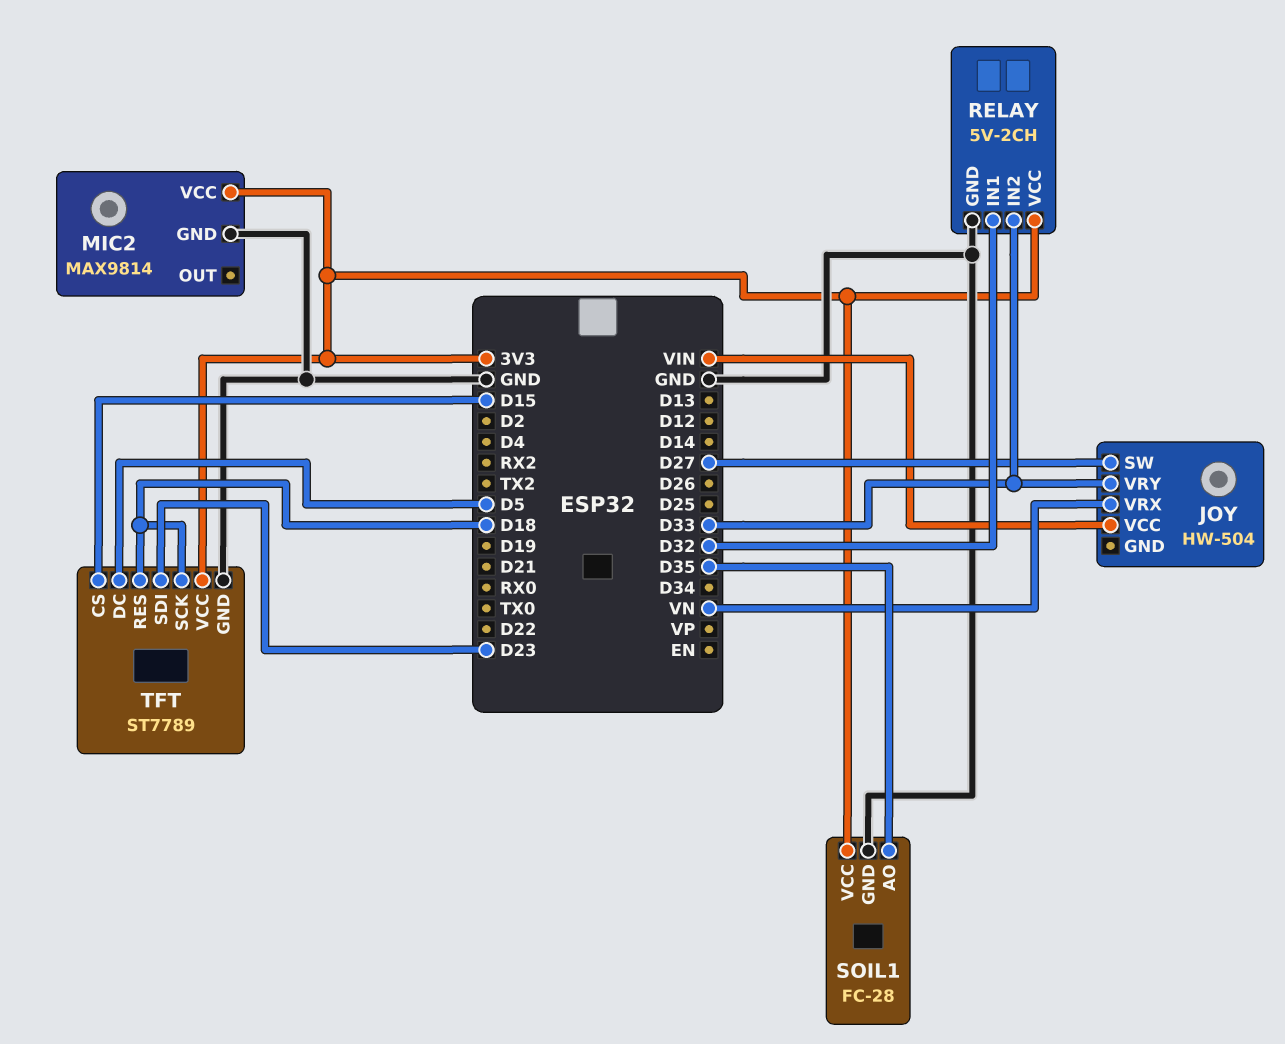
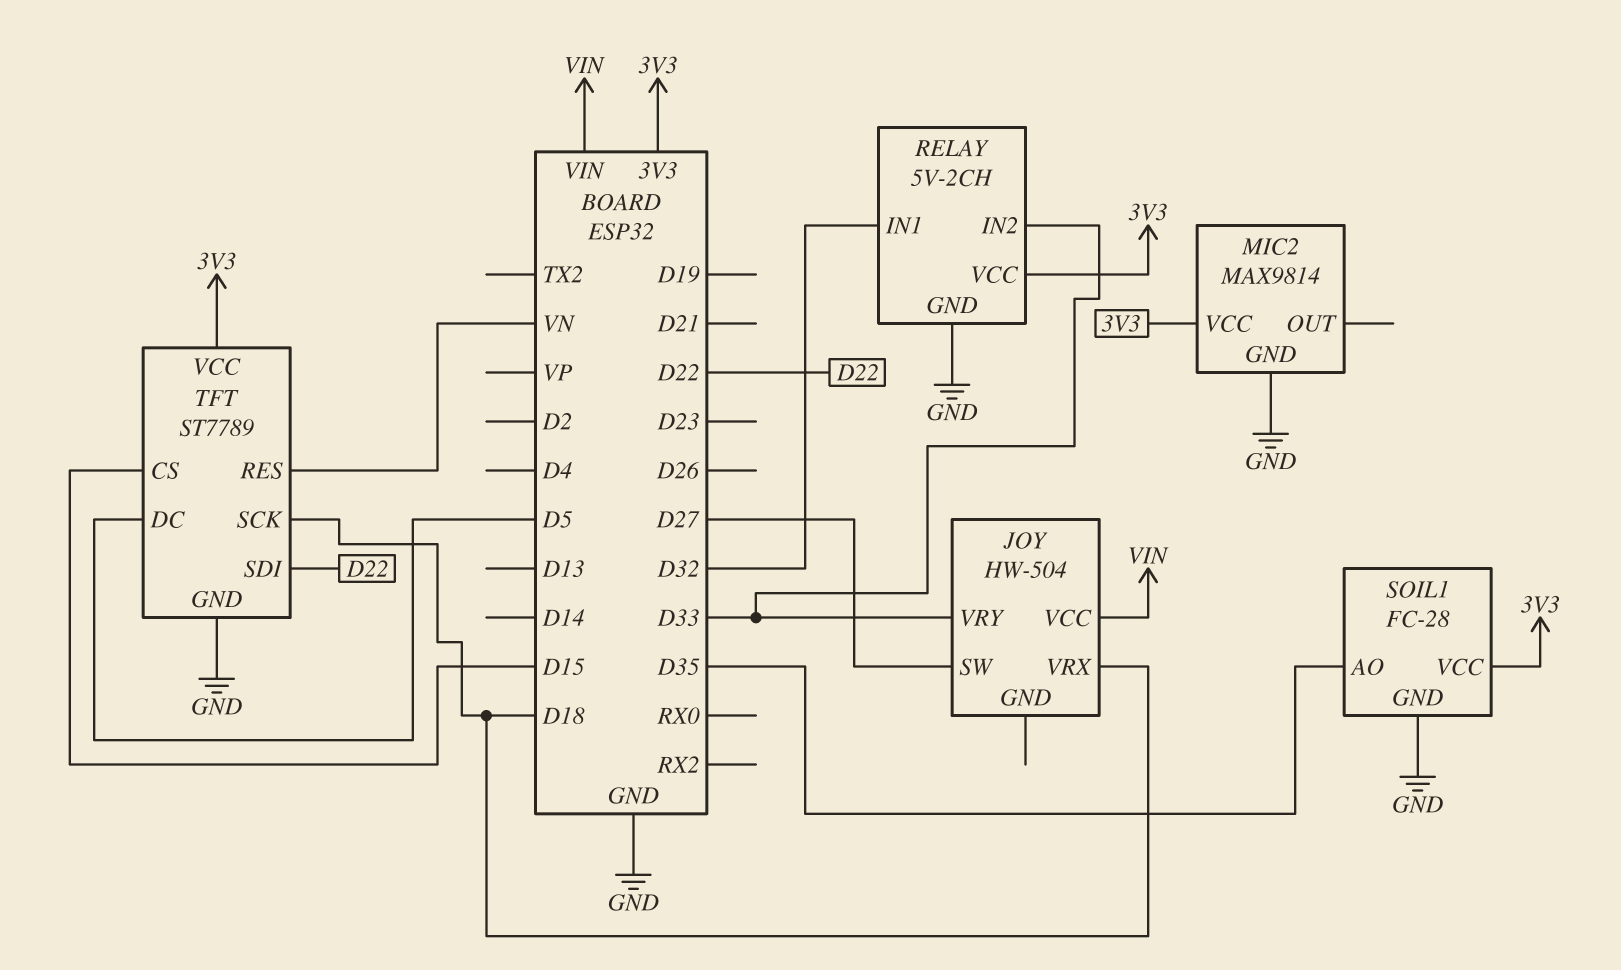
JOY pin VRX: VN -> D18
TFT pin RES: D18 -> VN
TFT pin SDI: D23 -> D22

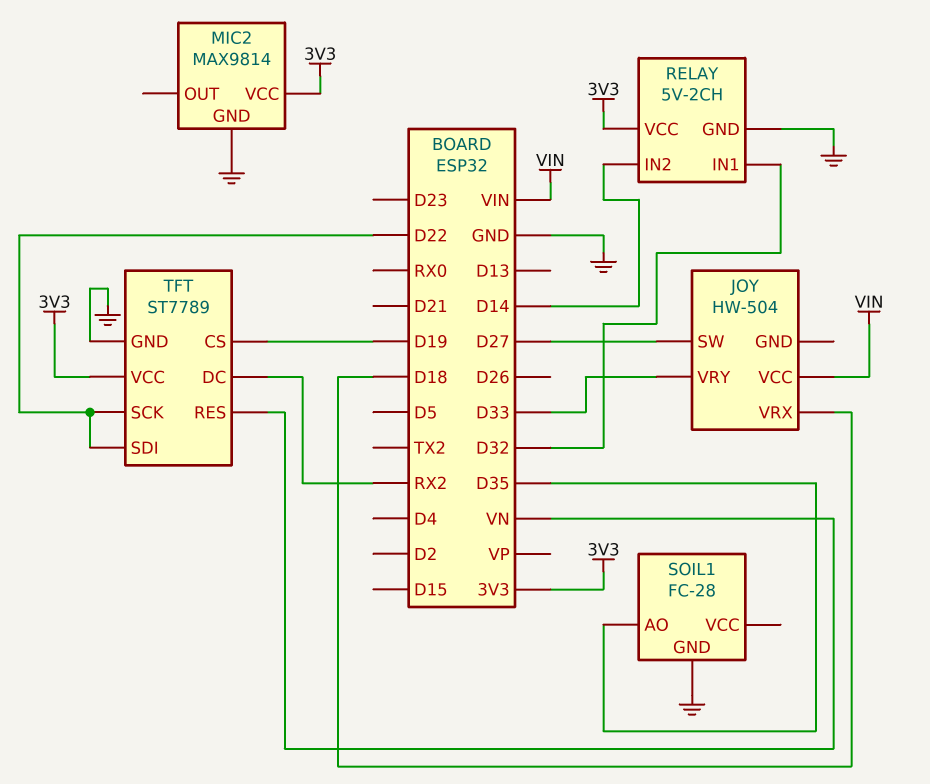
RELAY pin IN2: D33 -> D14
SOIL1 pin VCC: 3V3 -> none
TFT pin CS: D15 -> D19
TFT pin DC: D5 -> RX2
TFT pin SCK: D18 -> D22

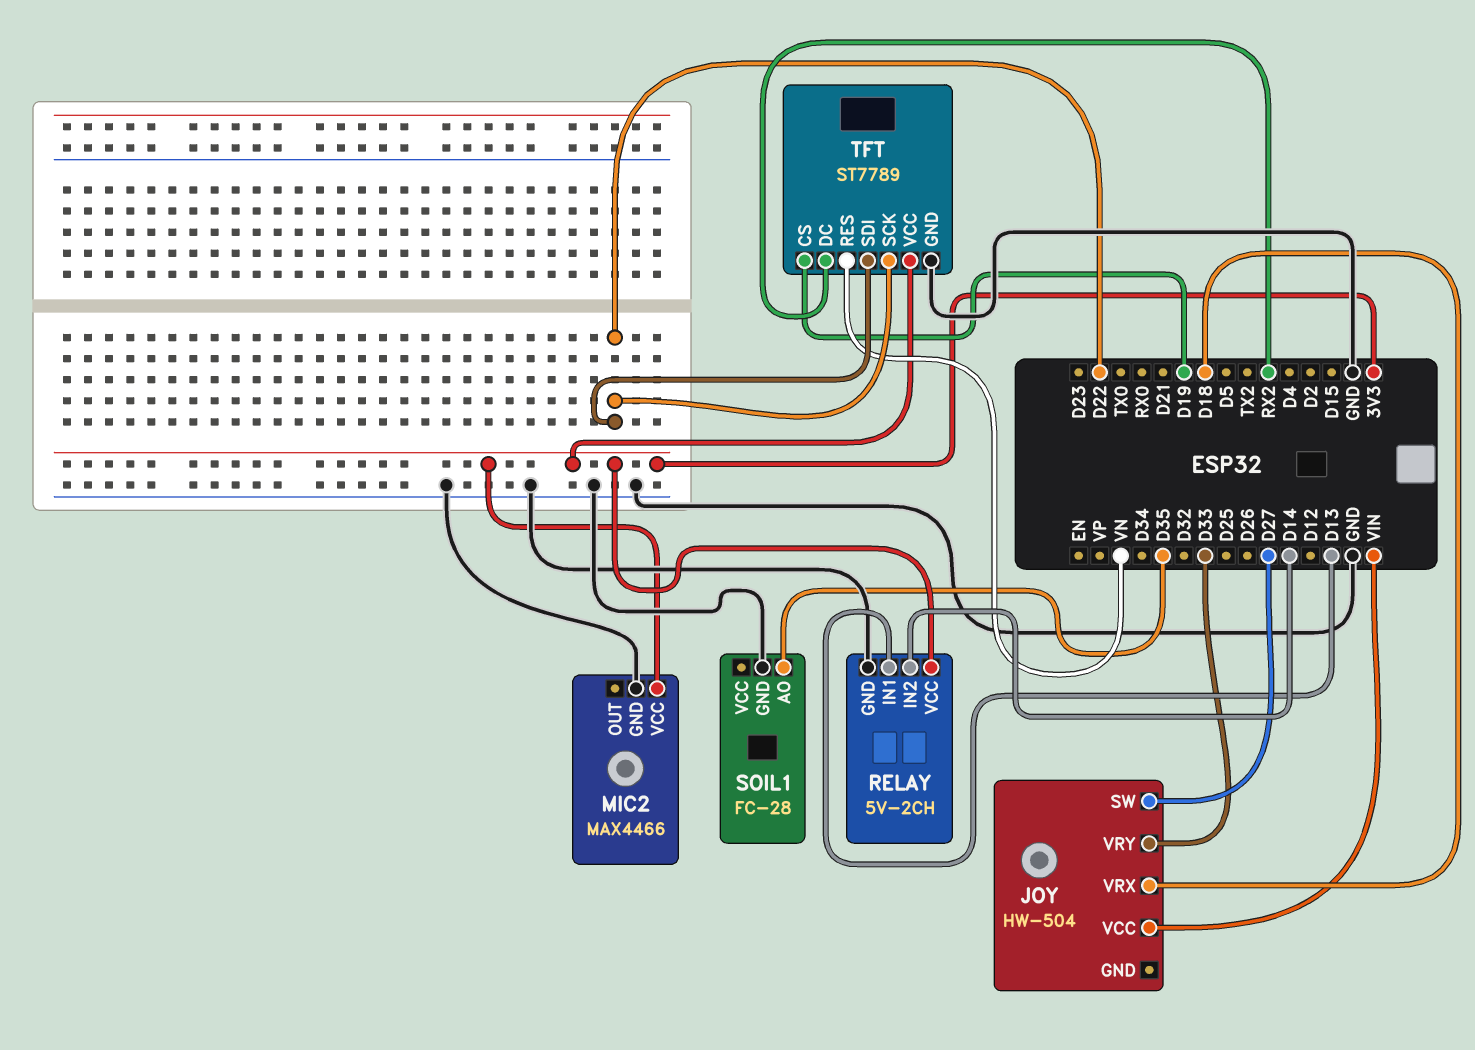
MIC2: MAX9814 -> MAX4466
RELAY pin IN1: D32 -> D13

